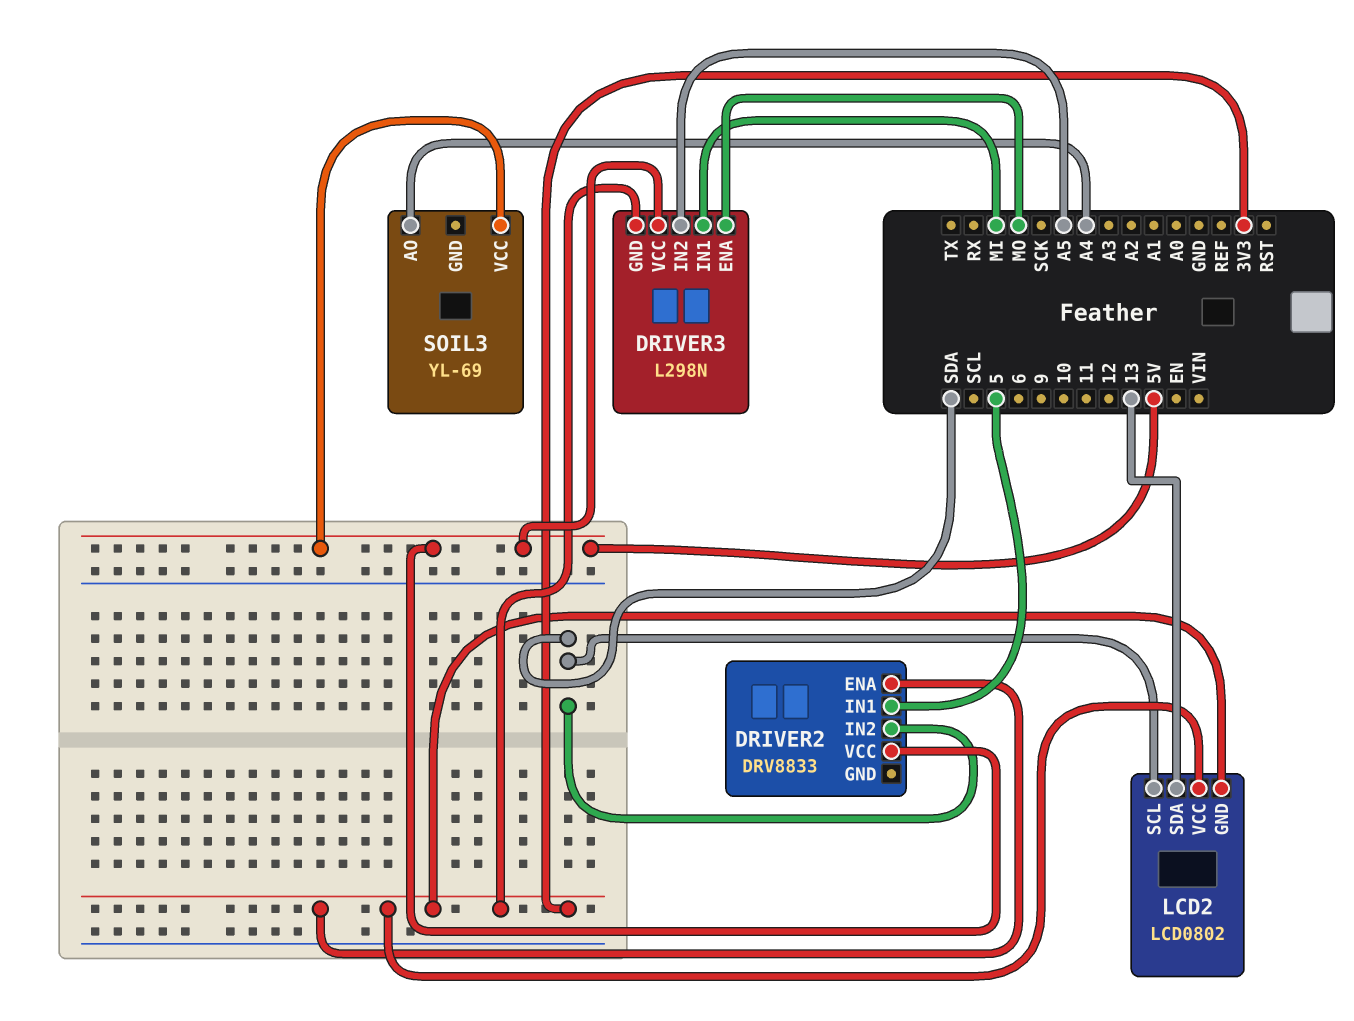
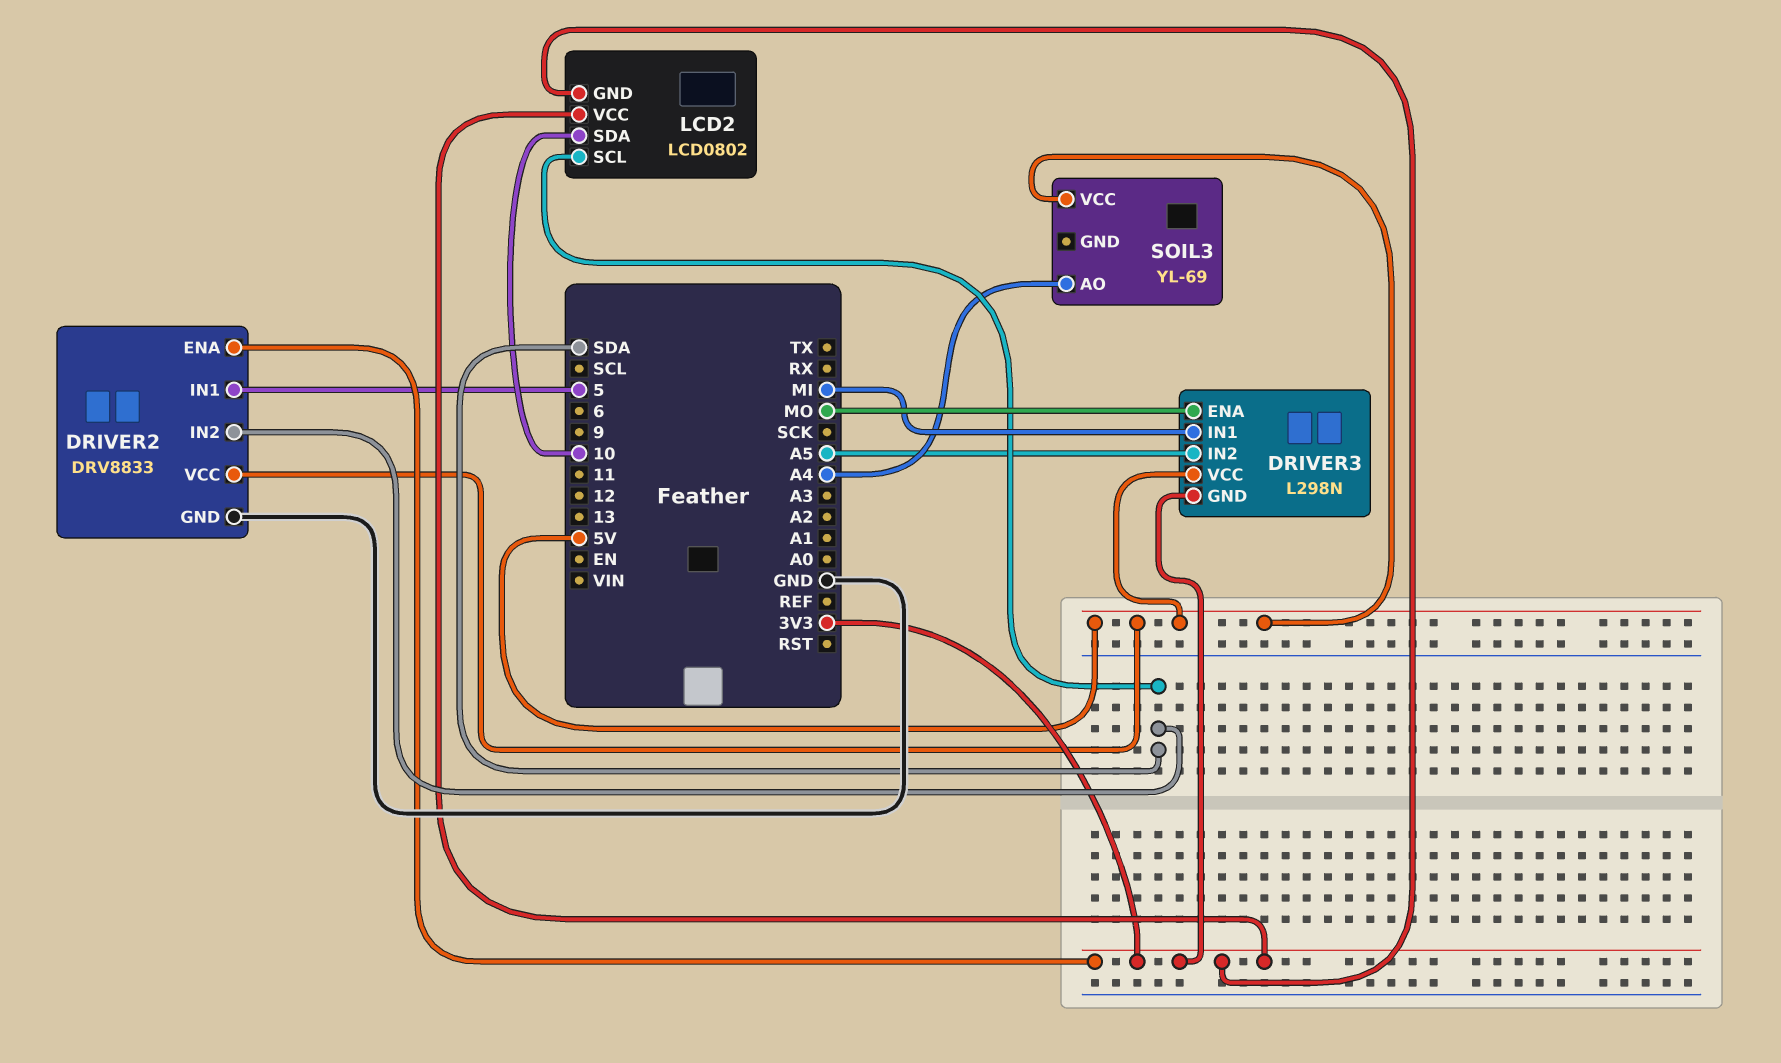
DRIVER2 pin GND: none -> GND
LCD2 pin SDA: 13 -> 10

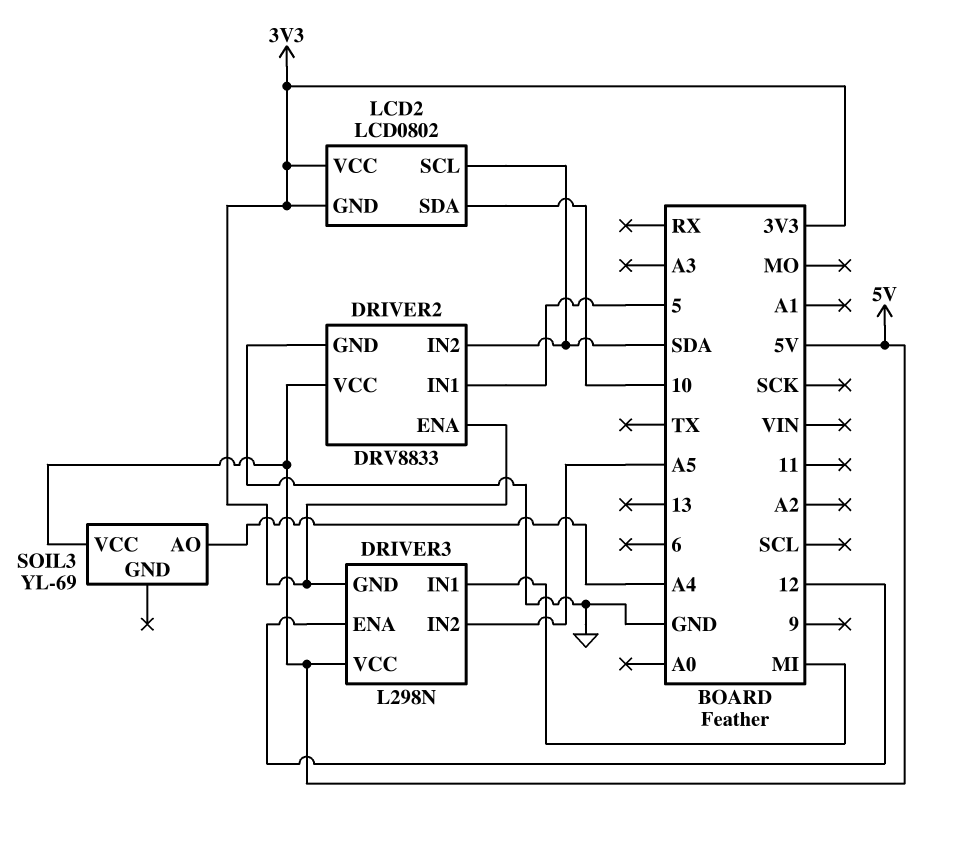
DRIVER3 pin ENA: MO -> 12

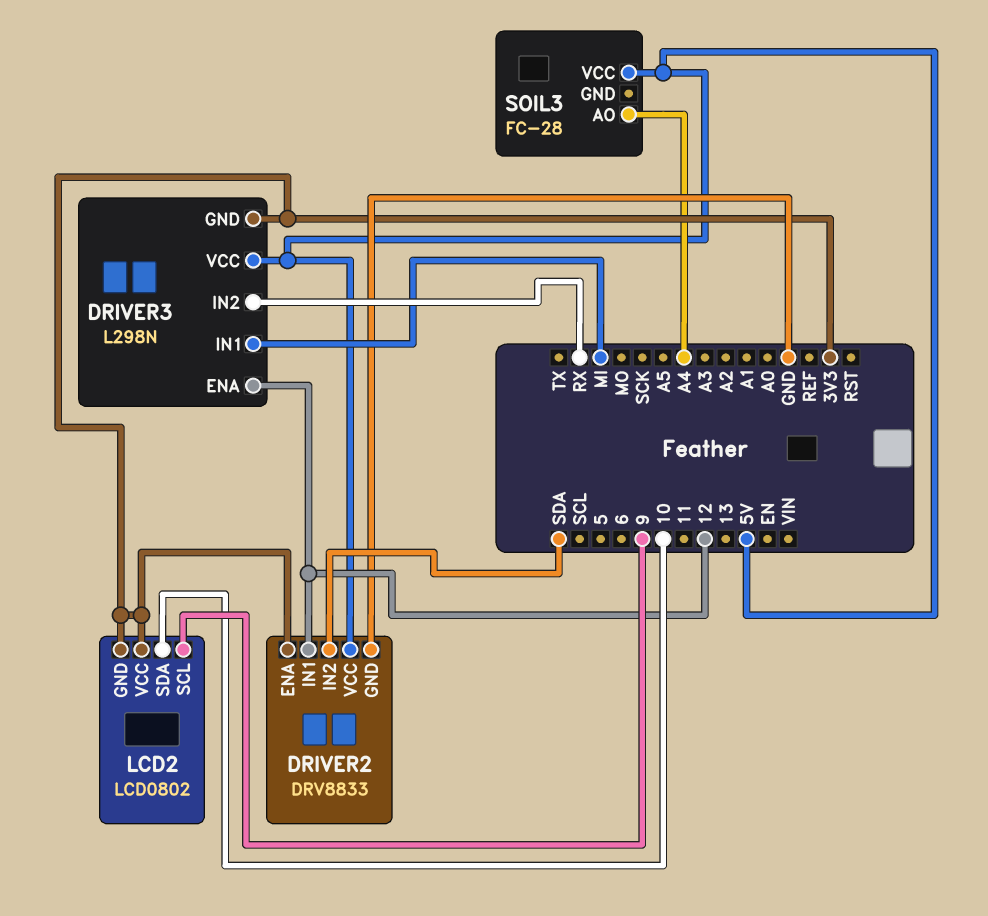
DRIVER2 pin IN1: 5 -> 12
DRIVER3 pin IN2: A5 -> RX
LCD2 pin SCL: SDA -> 9
SOIL3: YL-69 -> FC-28

